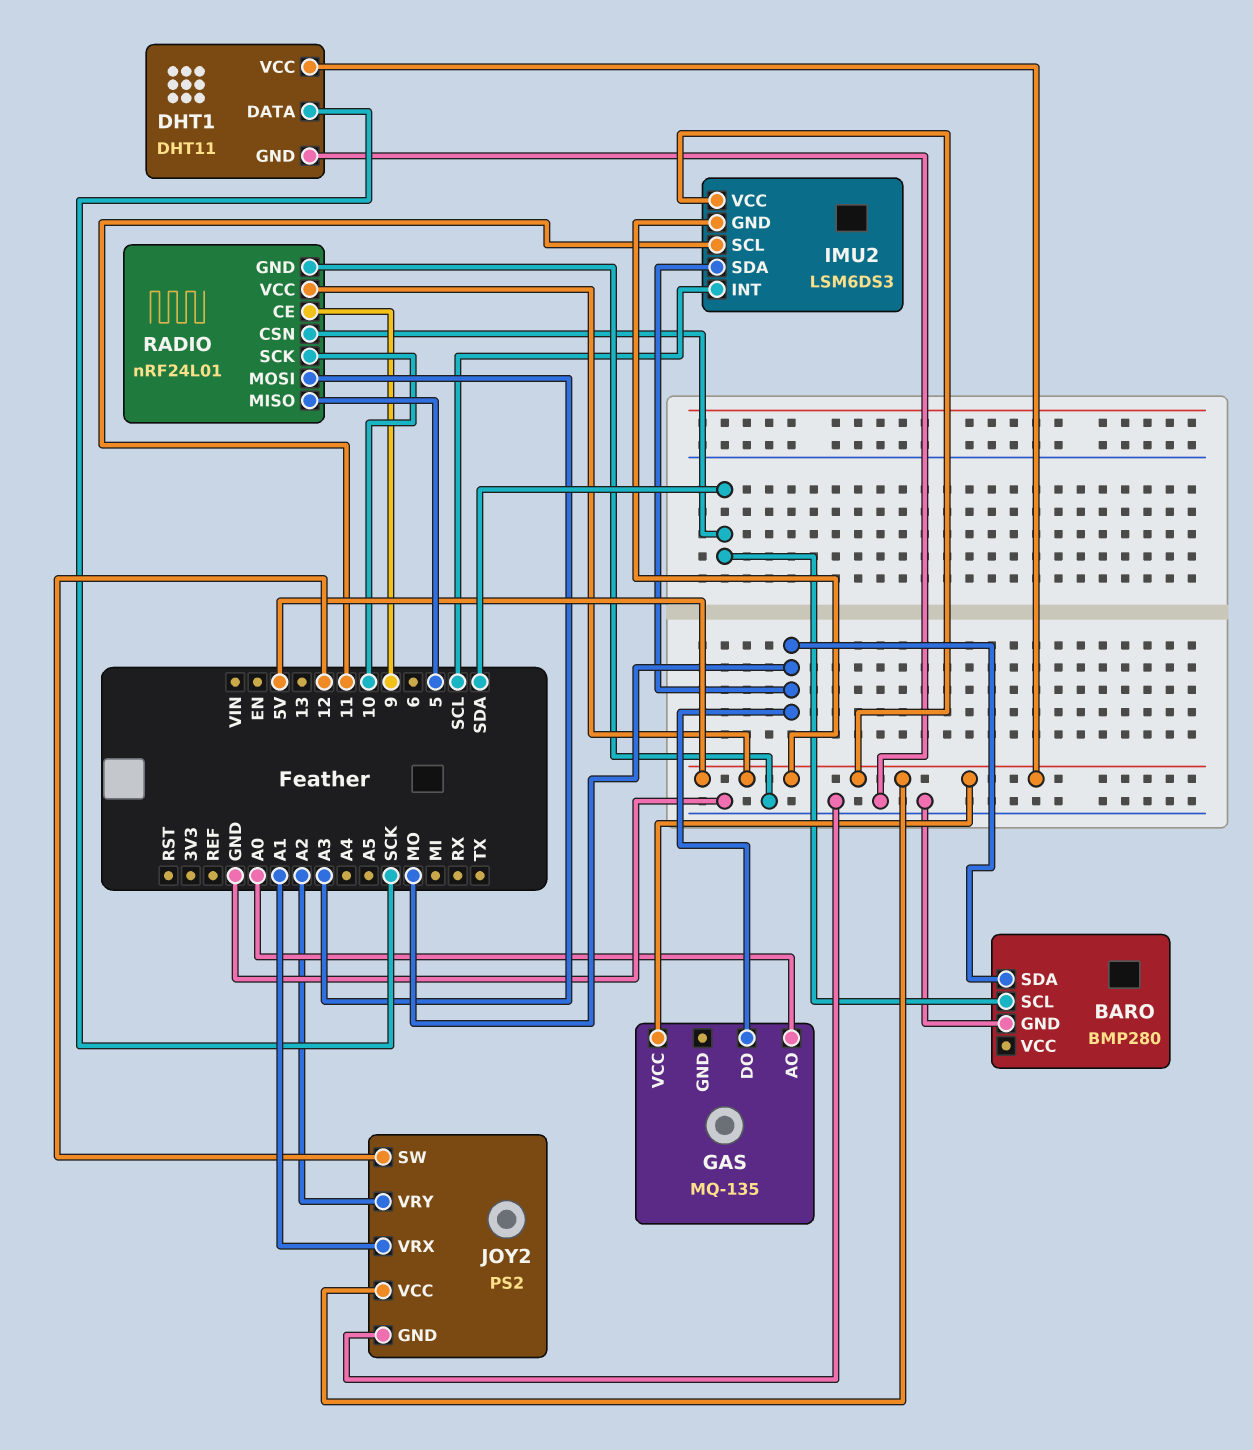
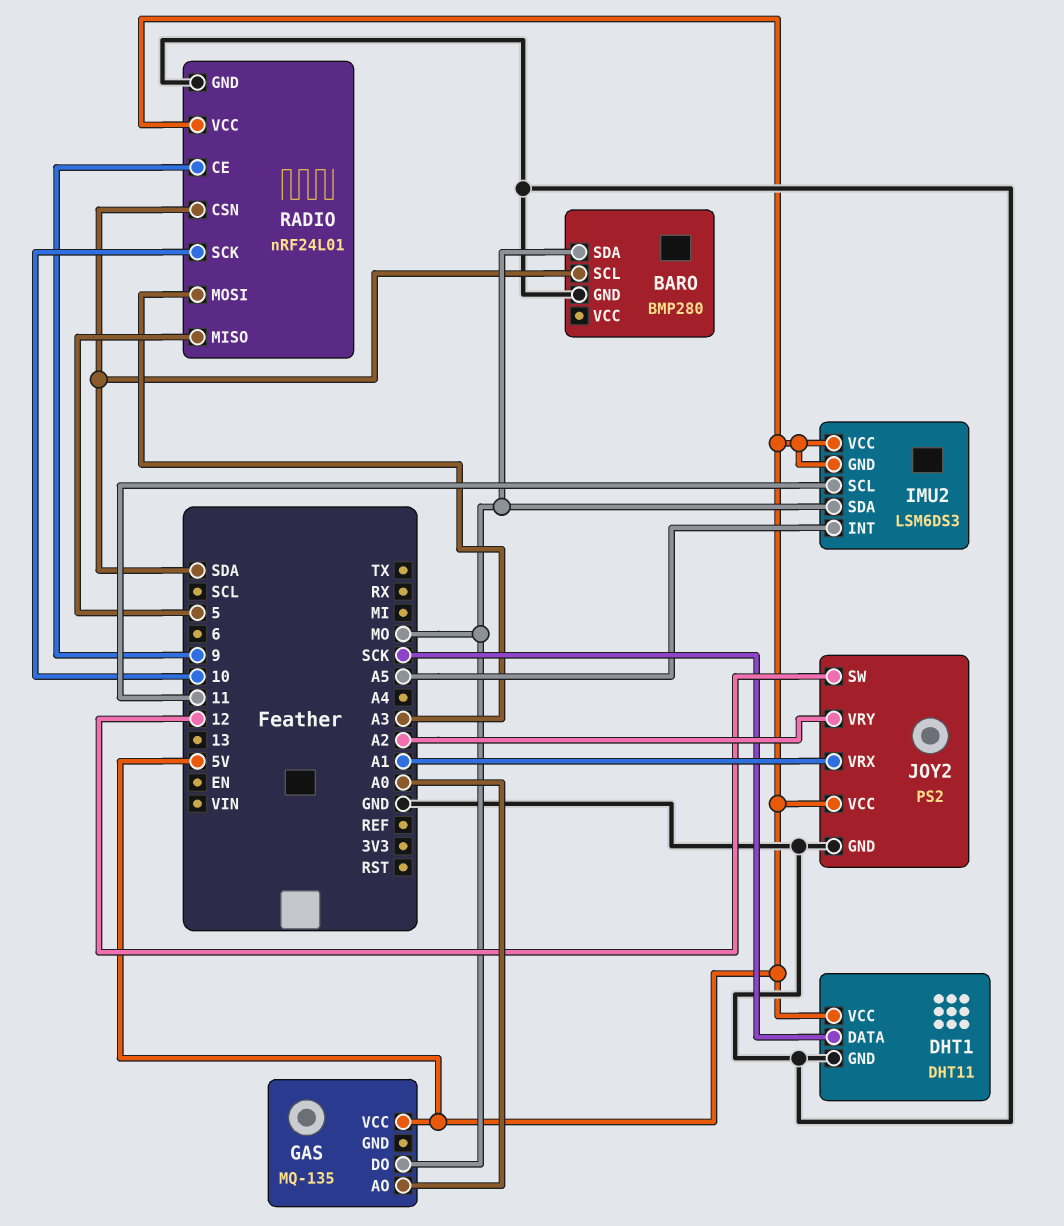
IMU2 pin INT: SCL -> A5

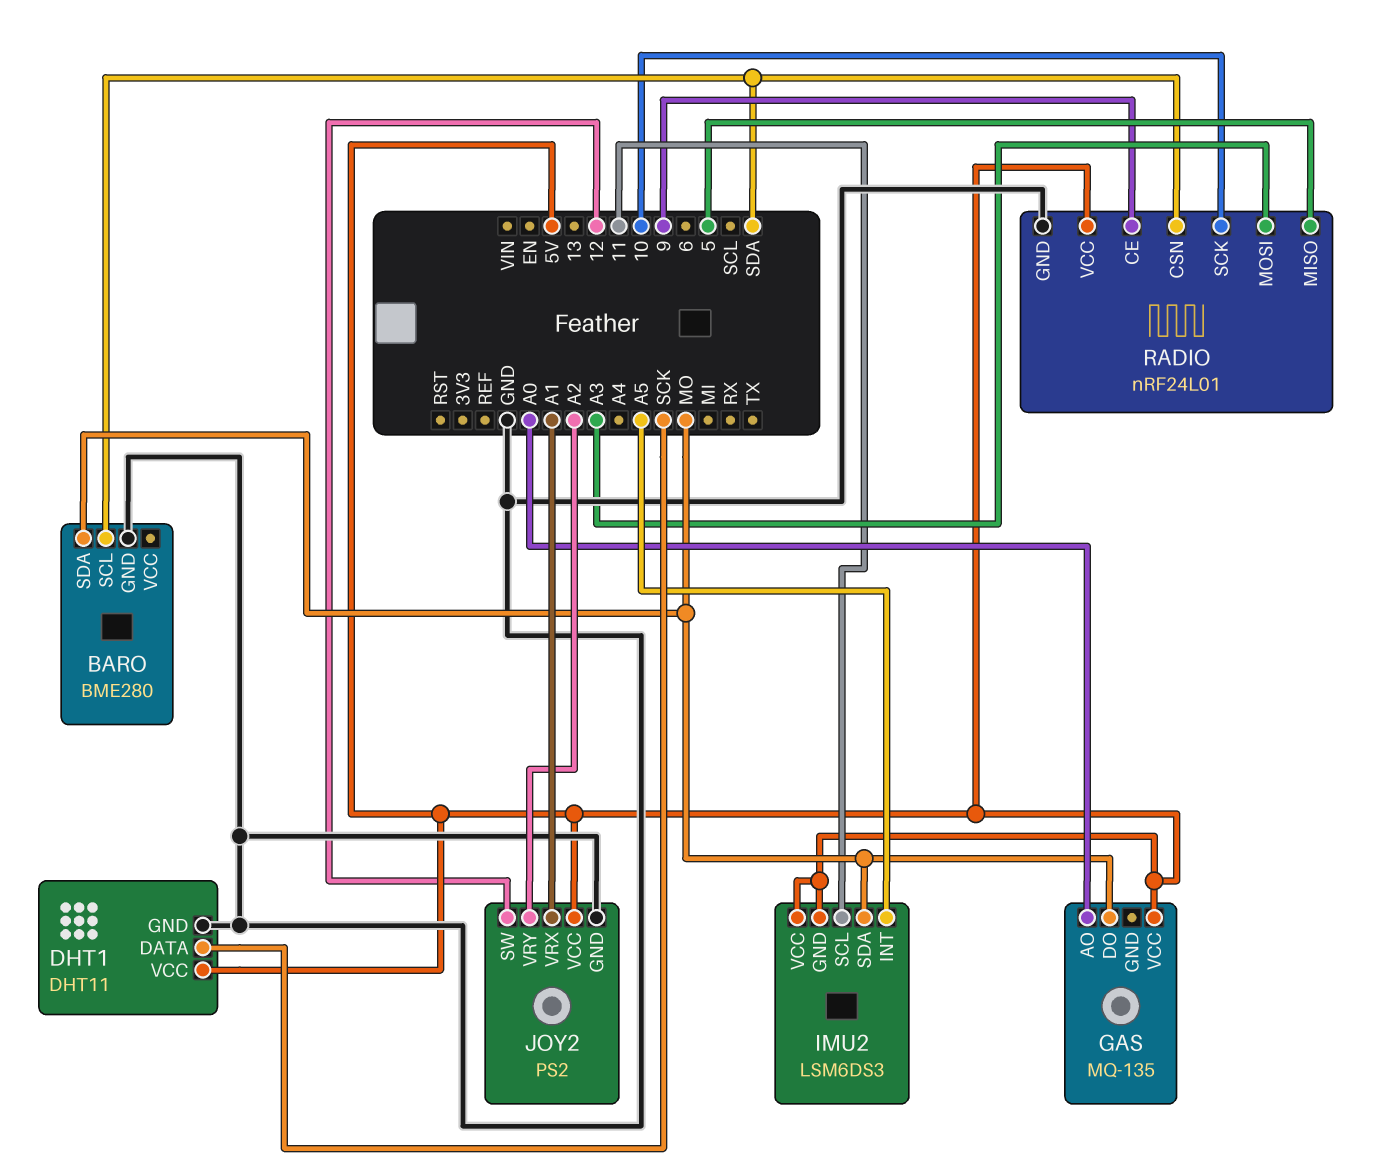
BARO: BMP280 -> BME280

